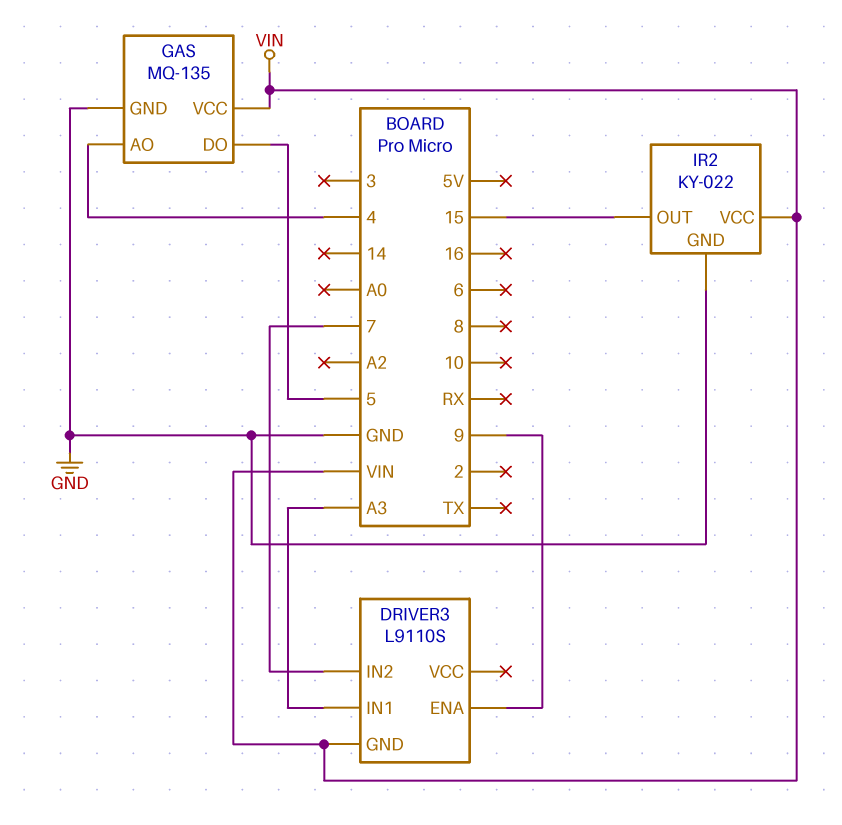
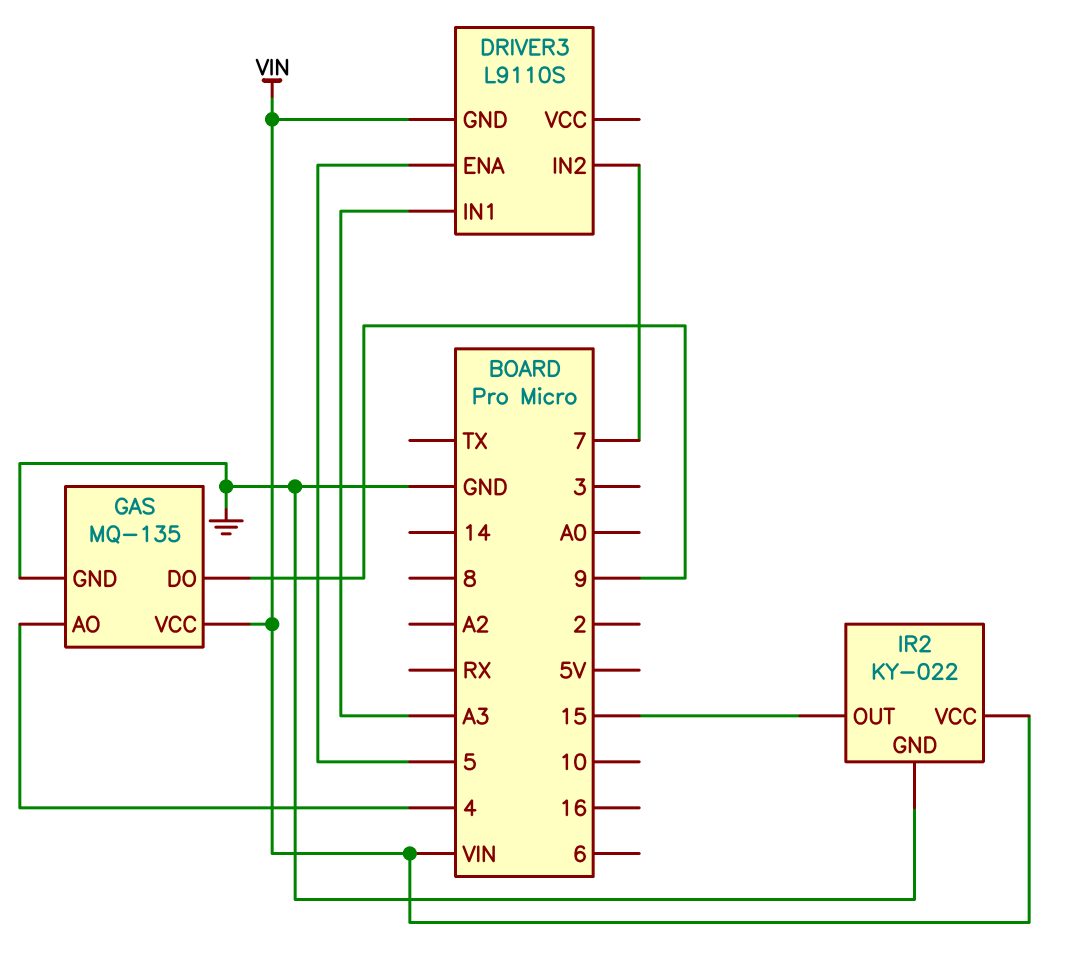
DRIVER3 pin ENA: 9 -> 5
GAS pin DO: 5 -> 9

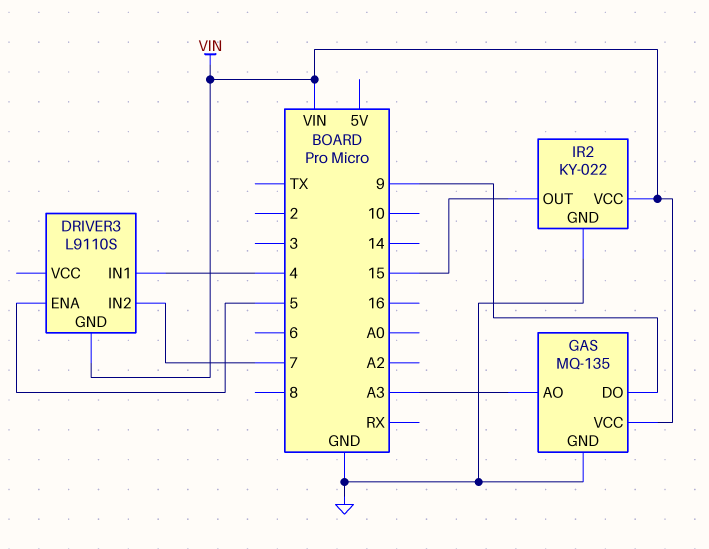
DRIVER3 pin IN1: A3 -> 4
GAS pin AO: 4 -> A3

